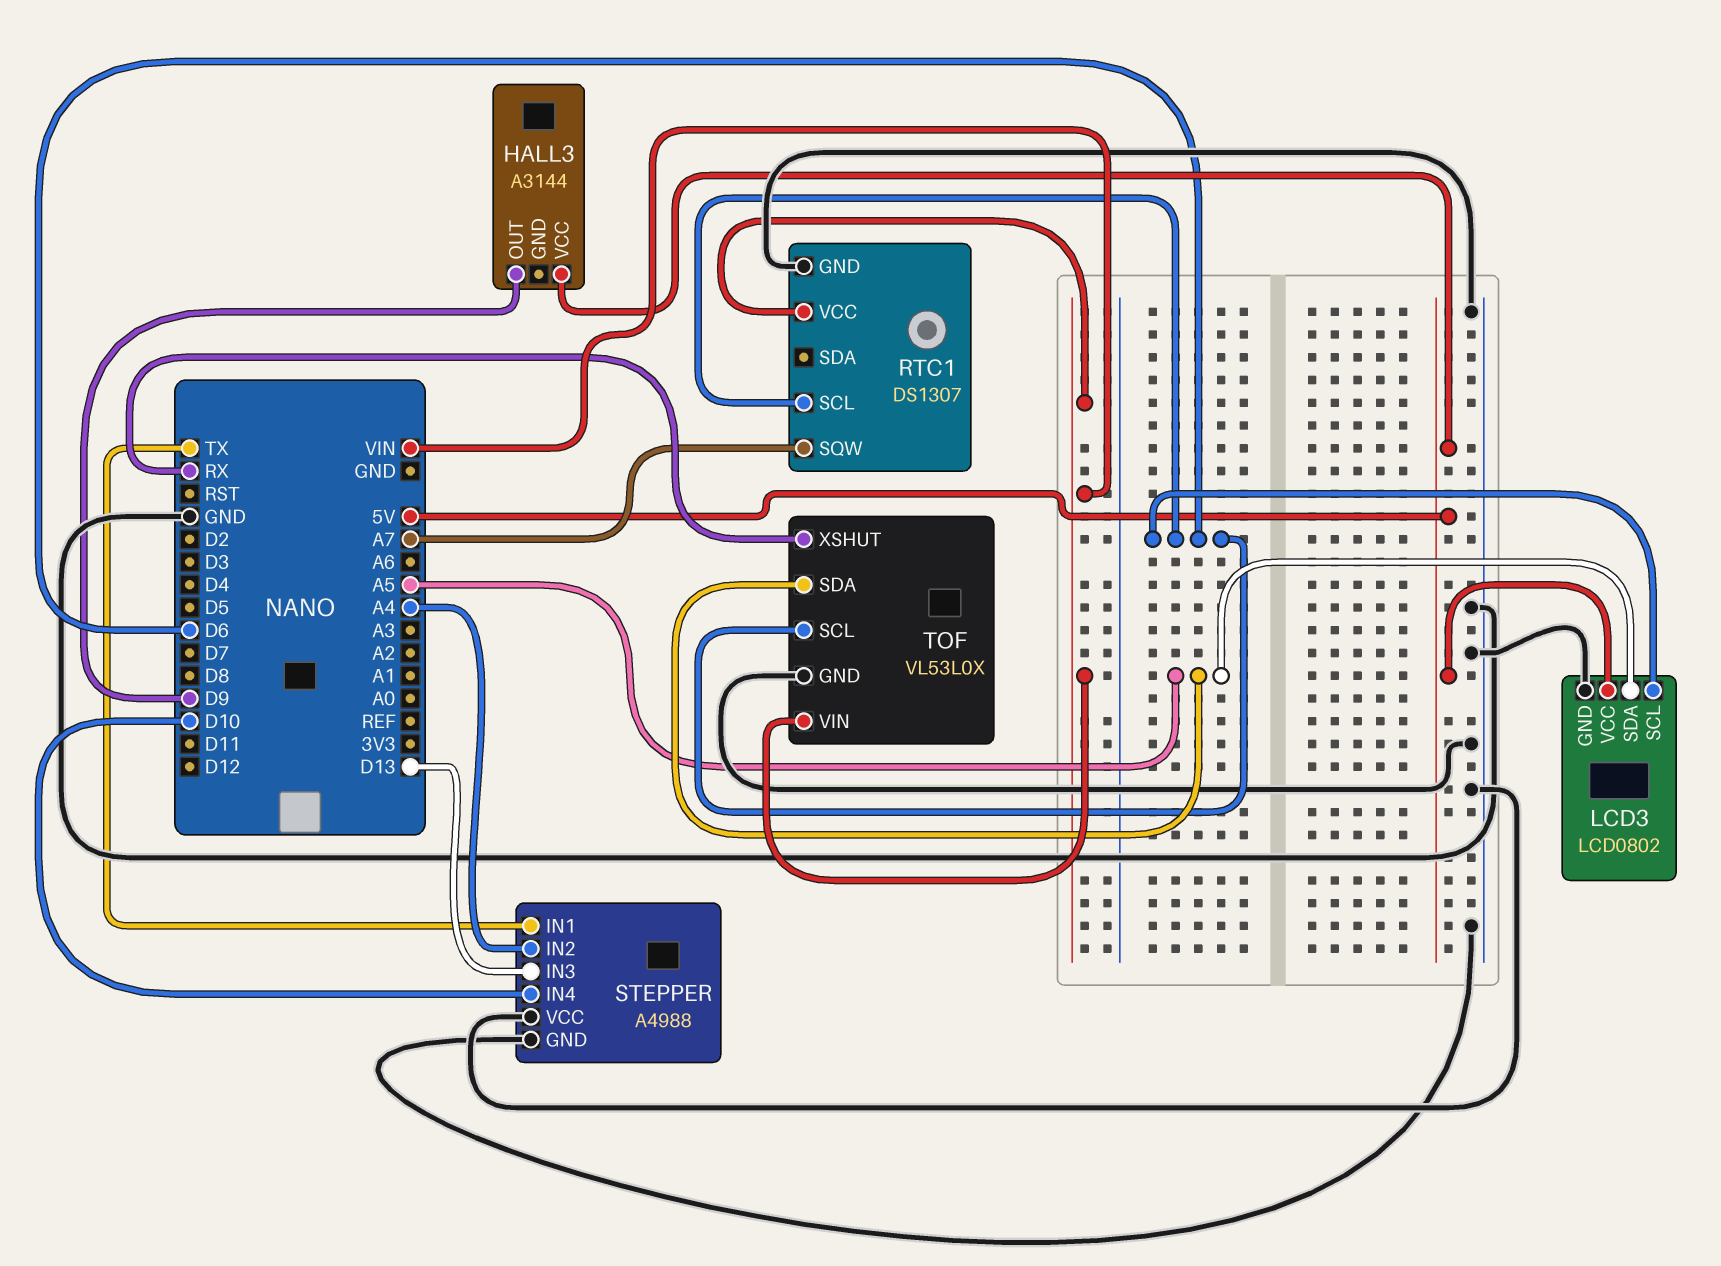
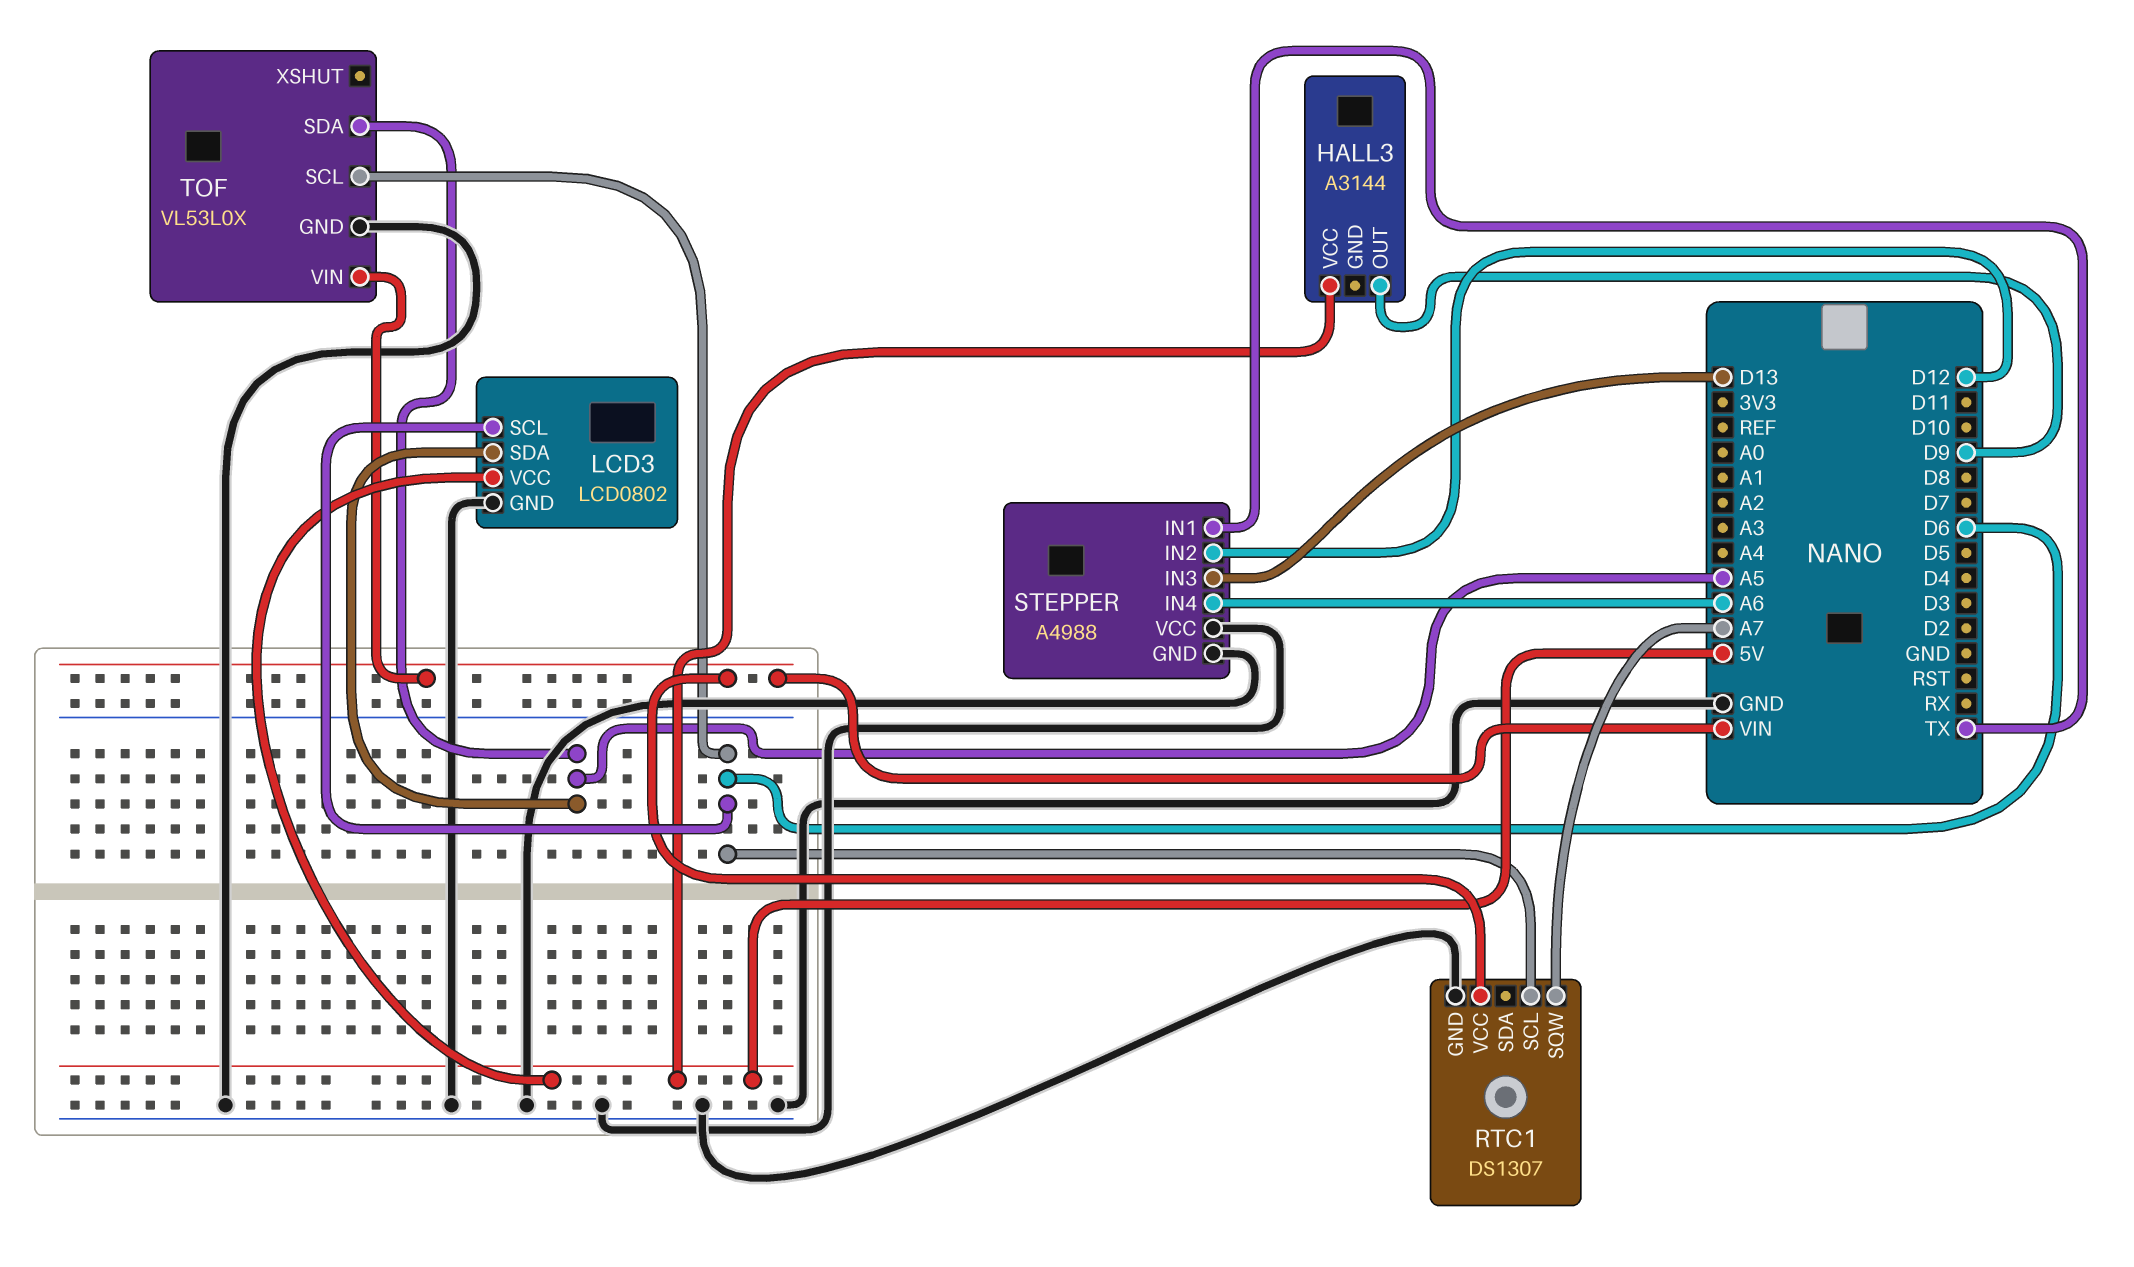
STEPPER pin IN2: A4 -> D12
STEPPER pin IN4: D10 -> A6
TOF pin XSHUT: RX -> none

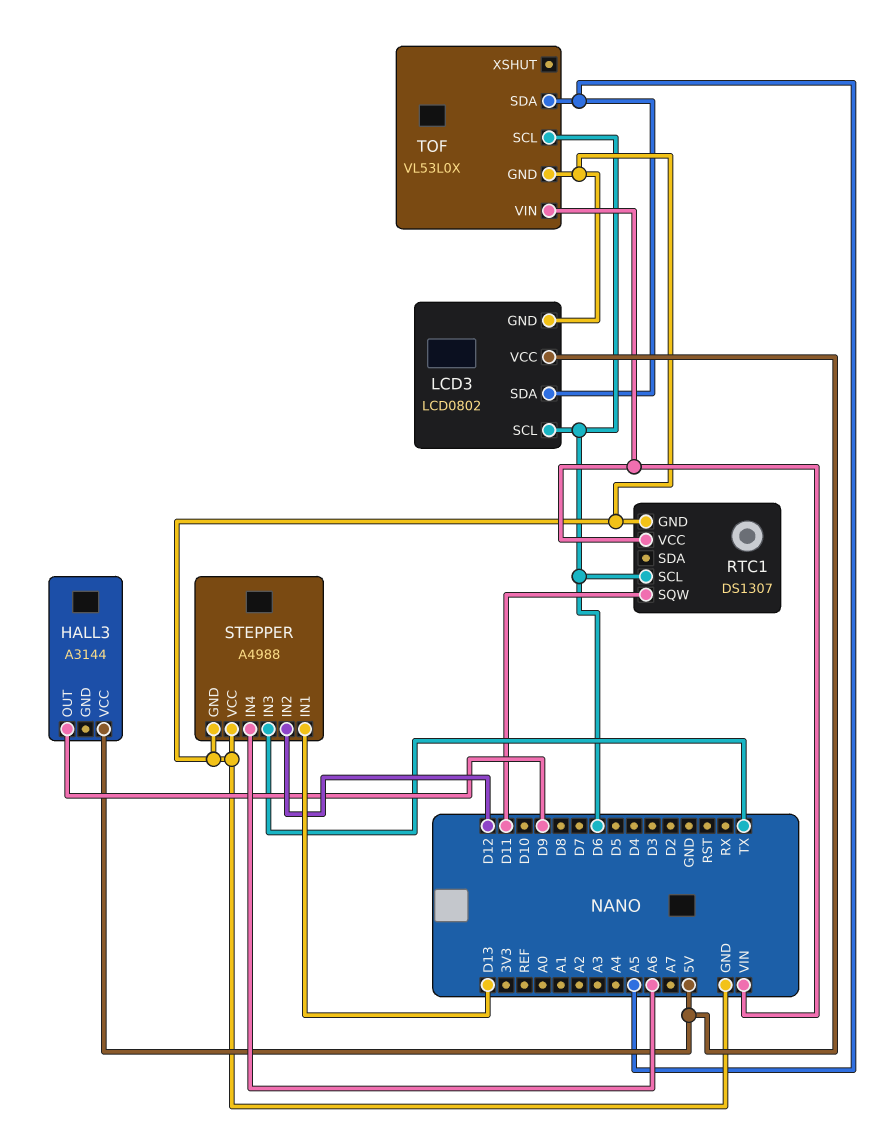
RTC1 pin SQW: A7 -> D11
STEPPER pin IN1: TX -> D13
STEPPER pin IN3: D13 -> TX

